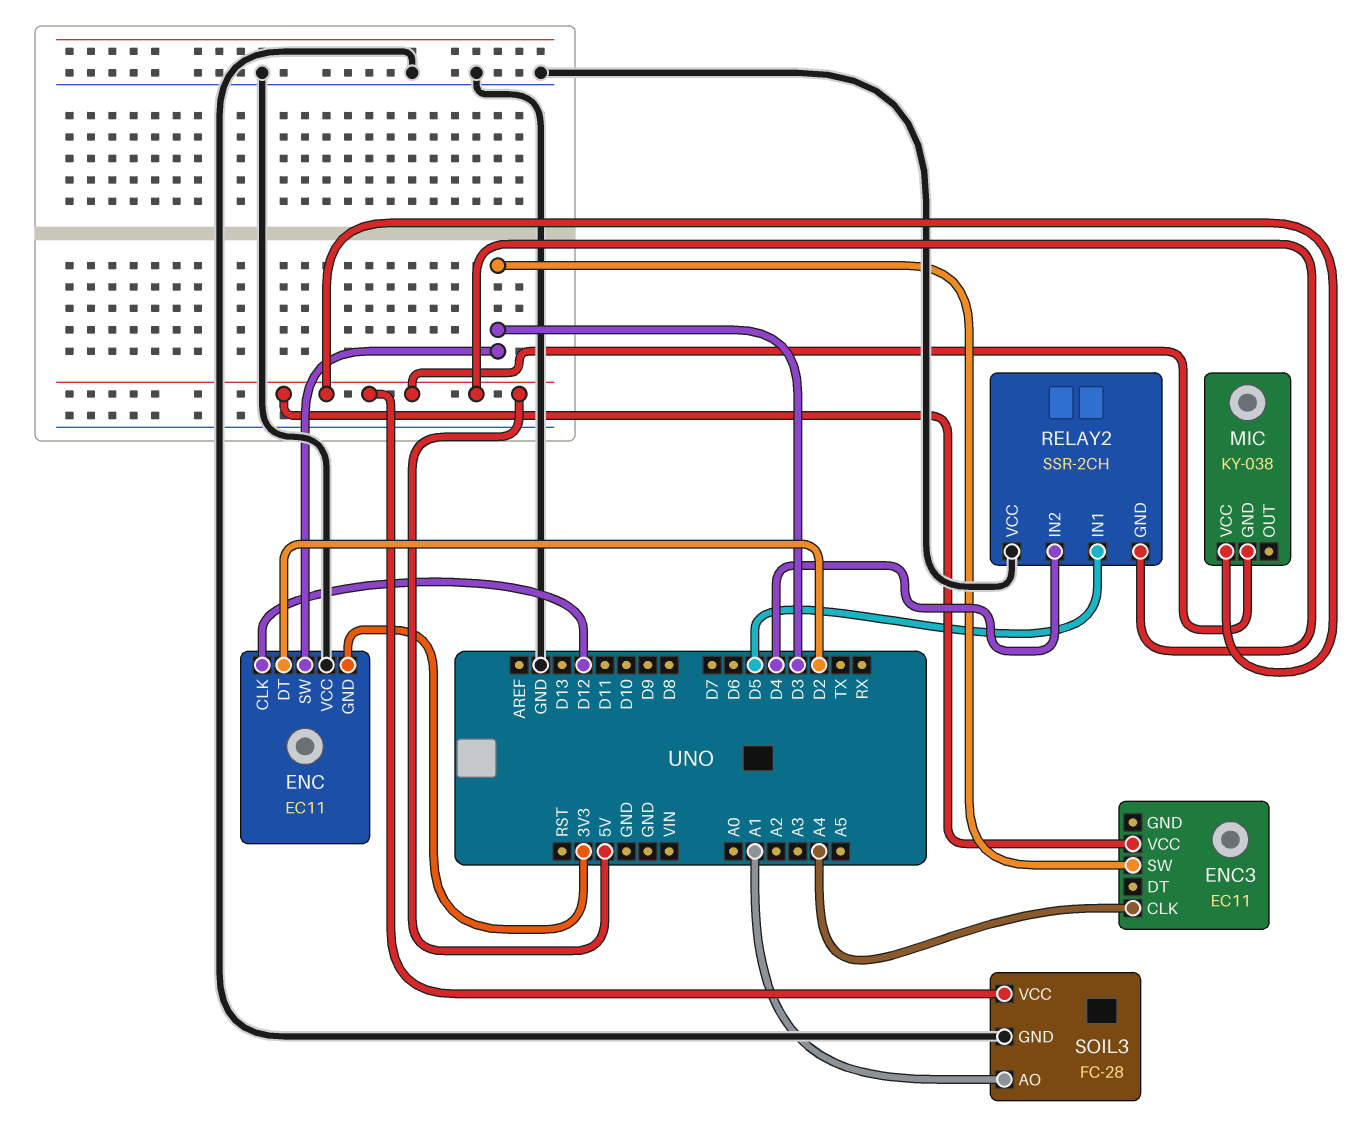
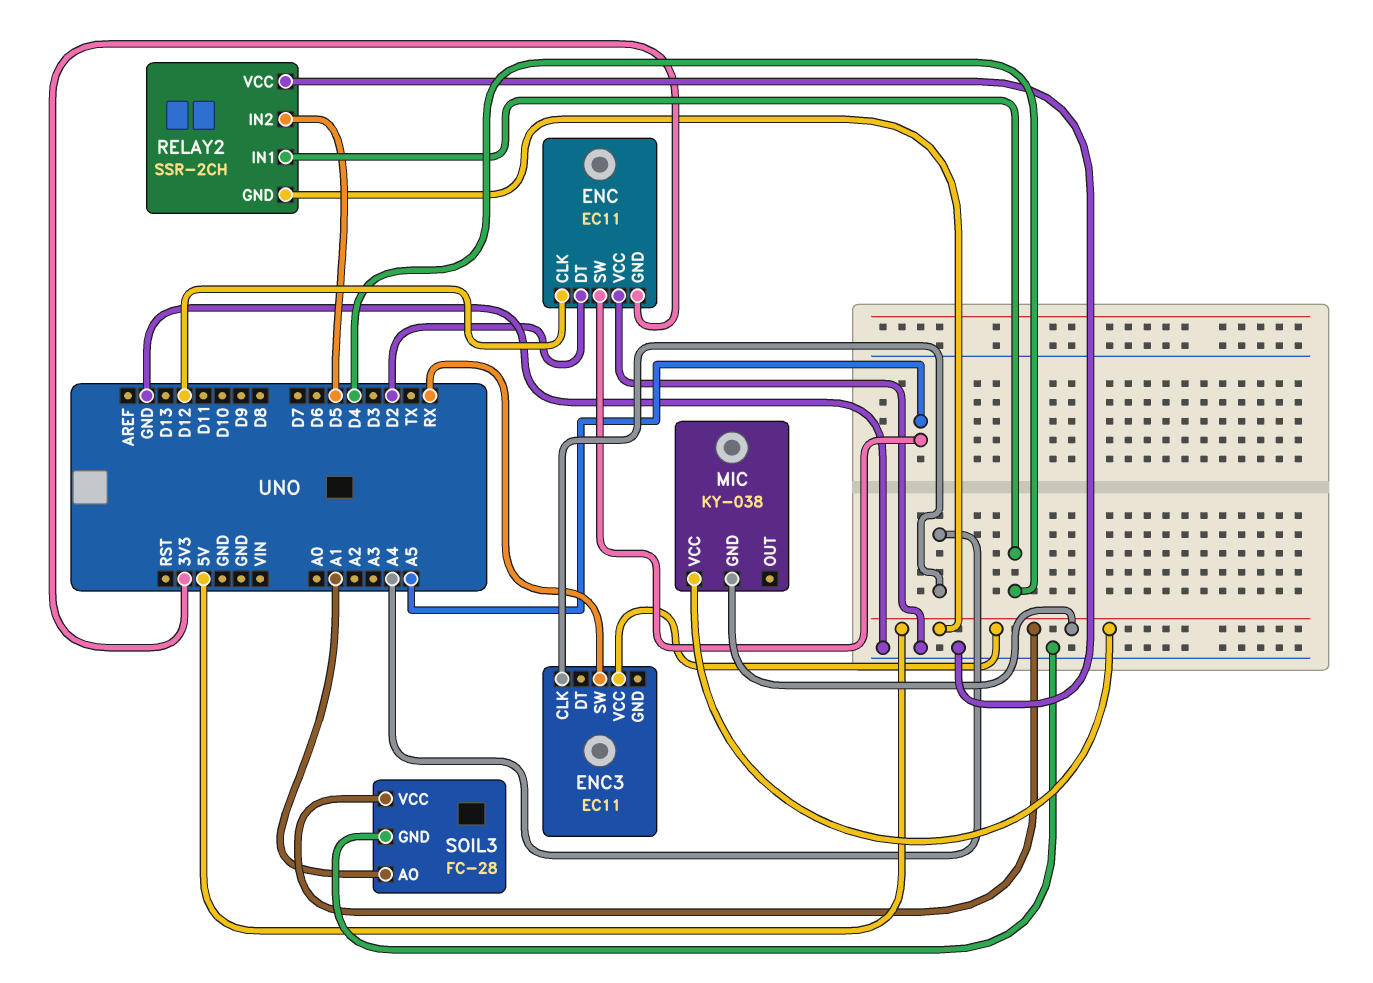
ENC pin SW: D3 -> A5
ENC3 pin SW: D3 -> RX
RELAY2 pin IN1: D5 -> D4
RELAY2 pin IN2: D4 -> D5

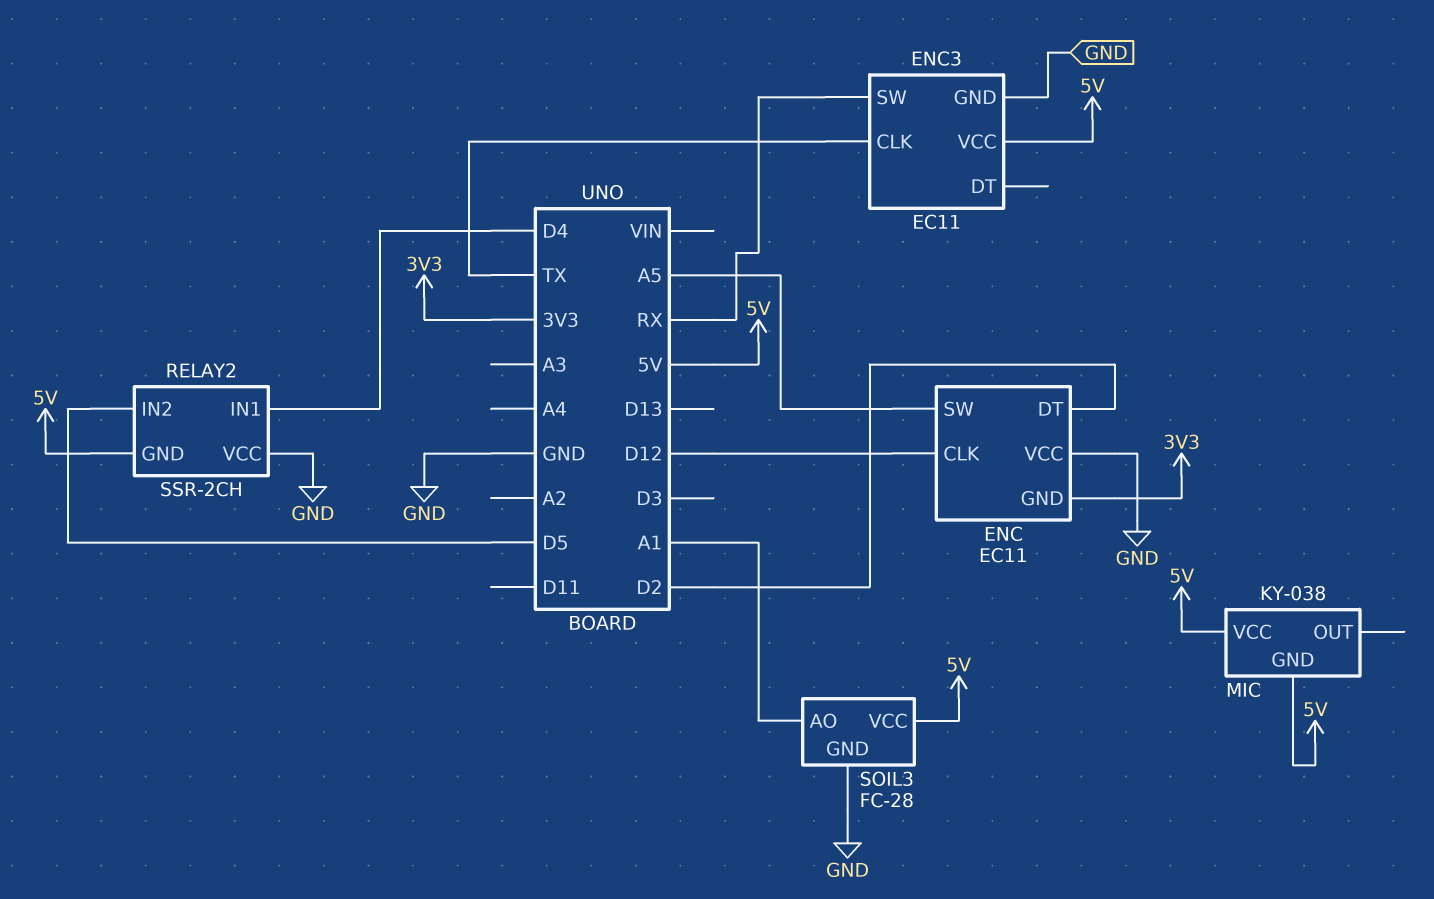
ENC3 pin CLK: A4 -> TX
ENC3 pin GND: none -> GND

